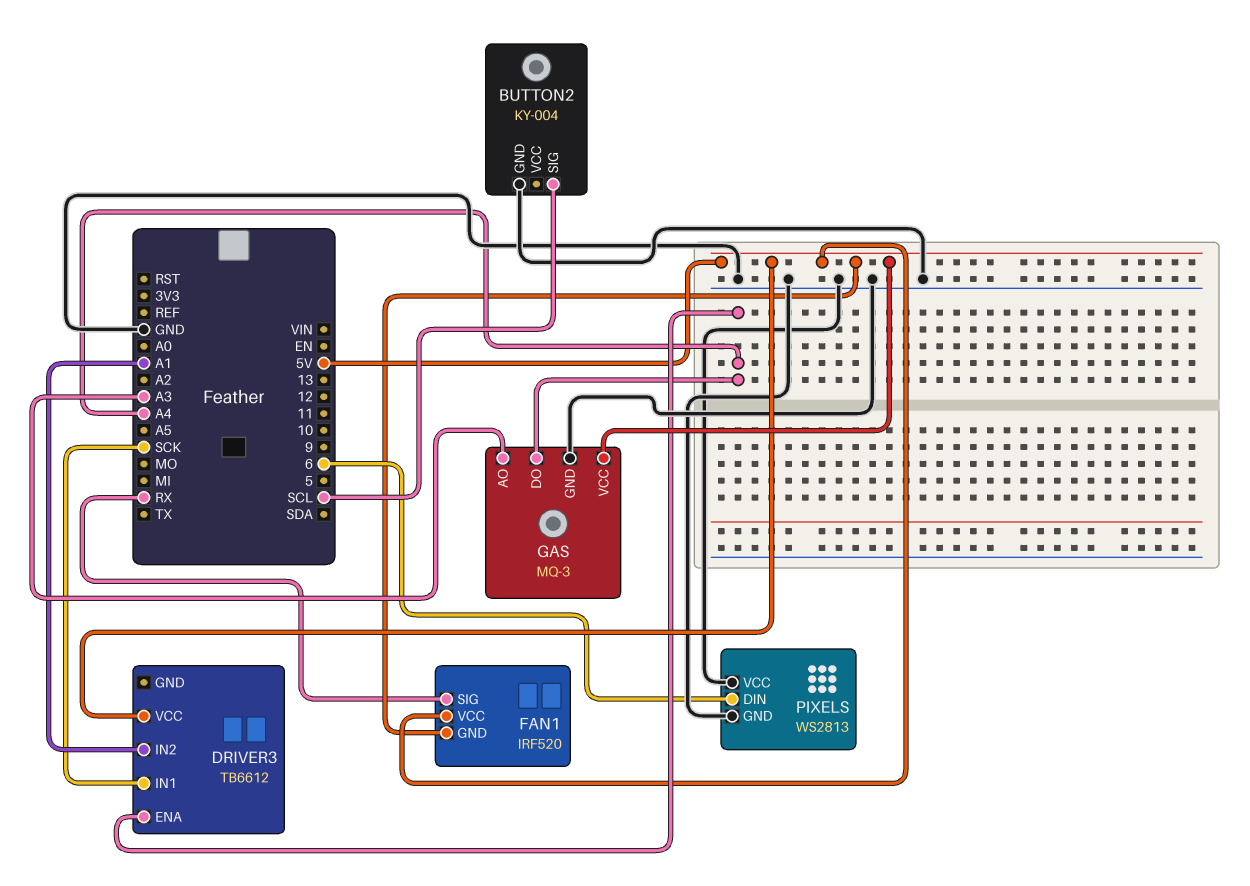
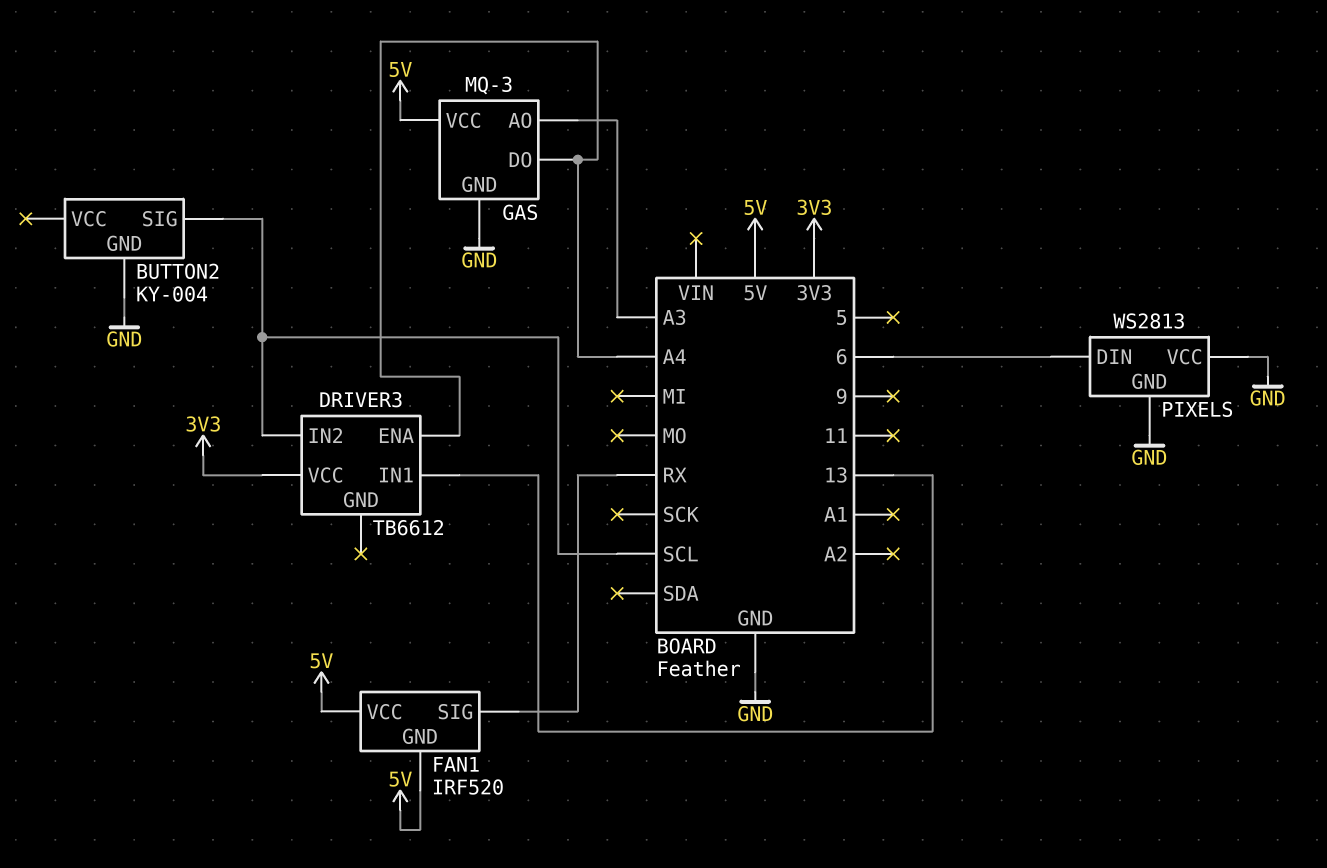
DRIVER3 pin IN1: SCK -> 13
DRIVER3 pin IN2: A1 -> SCL
DRIVER3 pin VCC: 5V -> 3V3

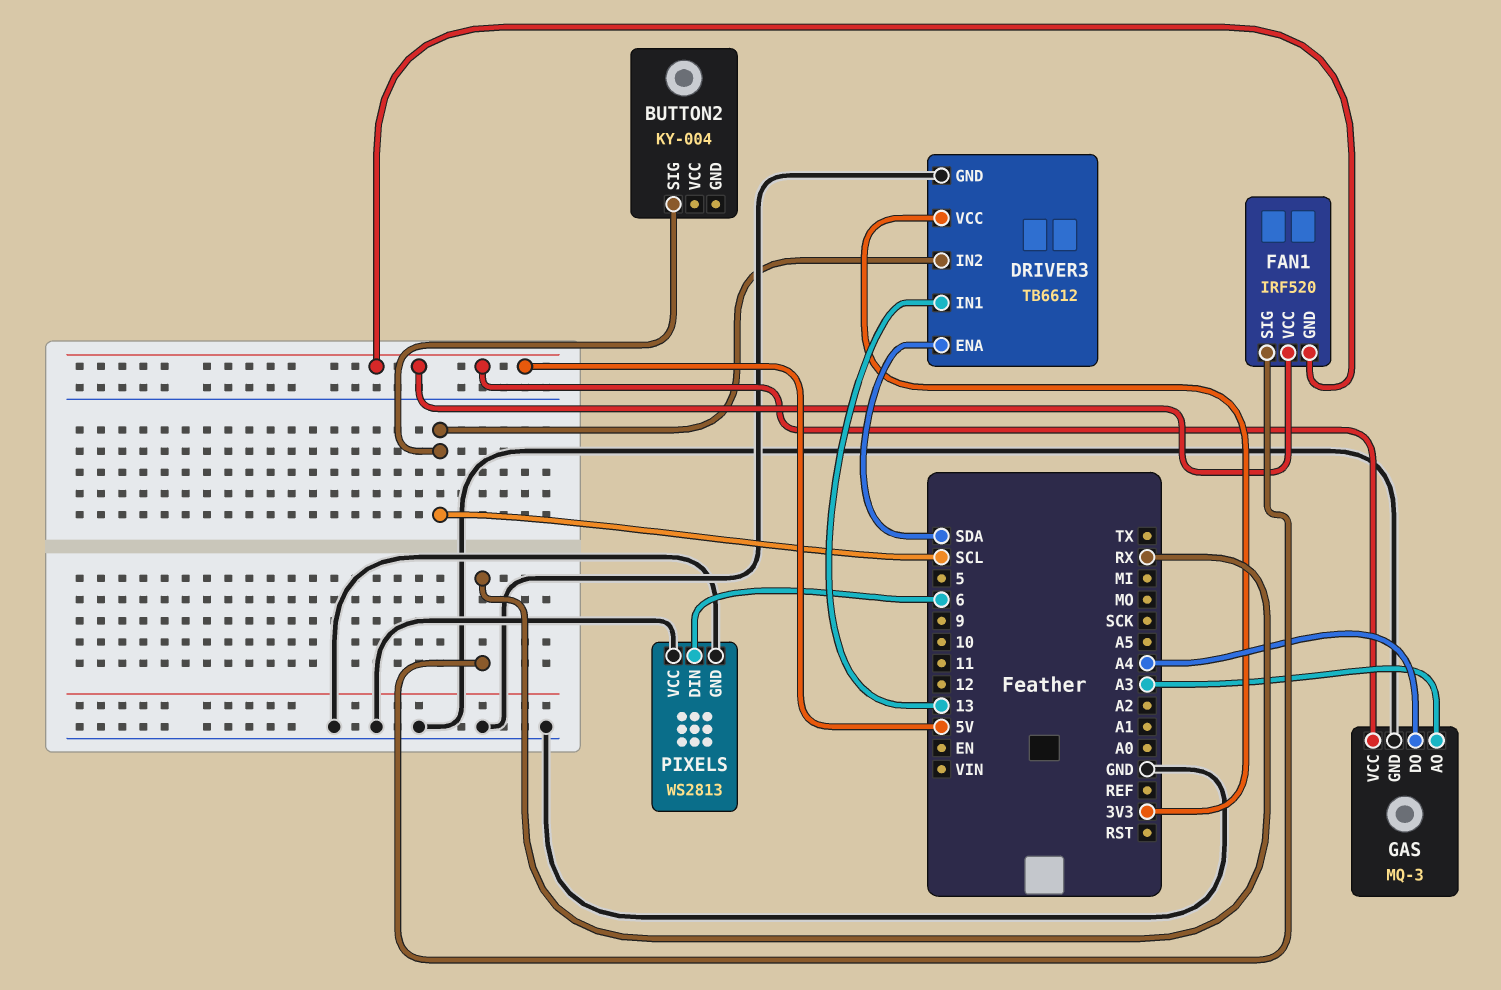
BUTTON2 pin GND: GND -> none
DRIVER3 pin ENA: A4 -> SDA
DRIVER3 pin GND: none -> GND

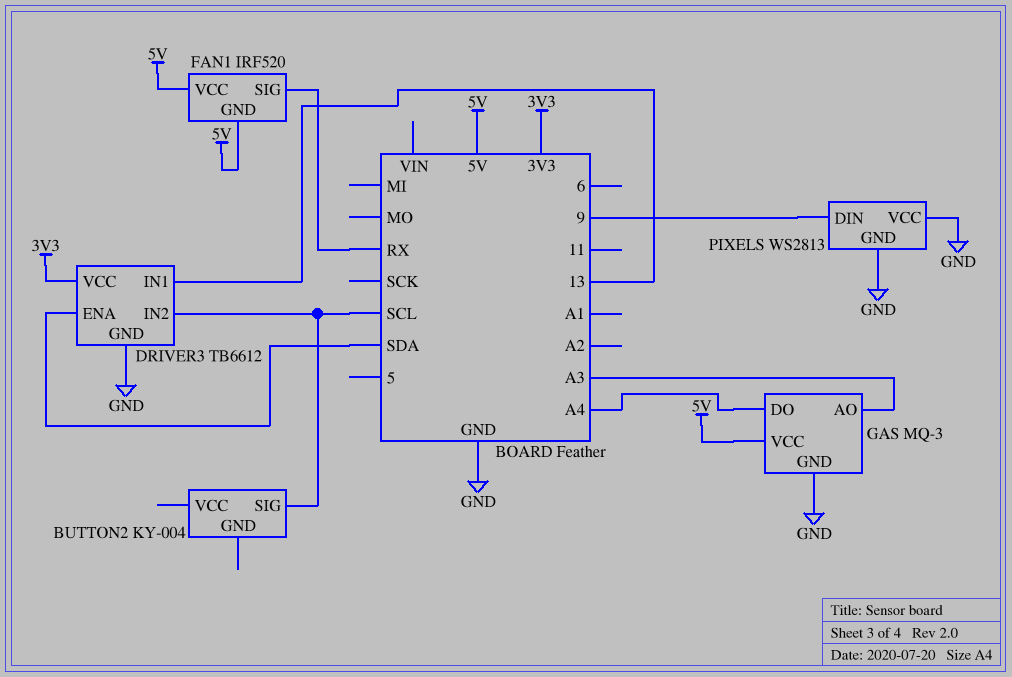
PIXELS pin DIN: 6 -> 9

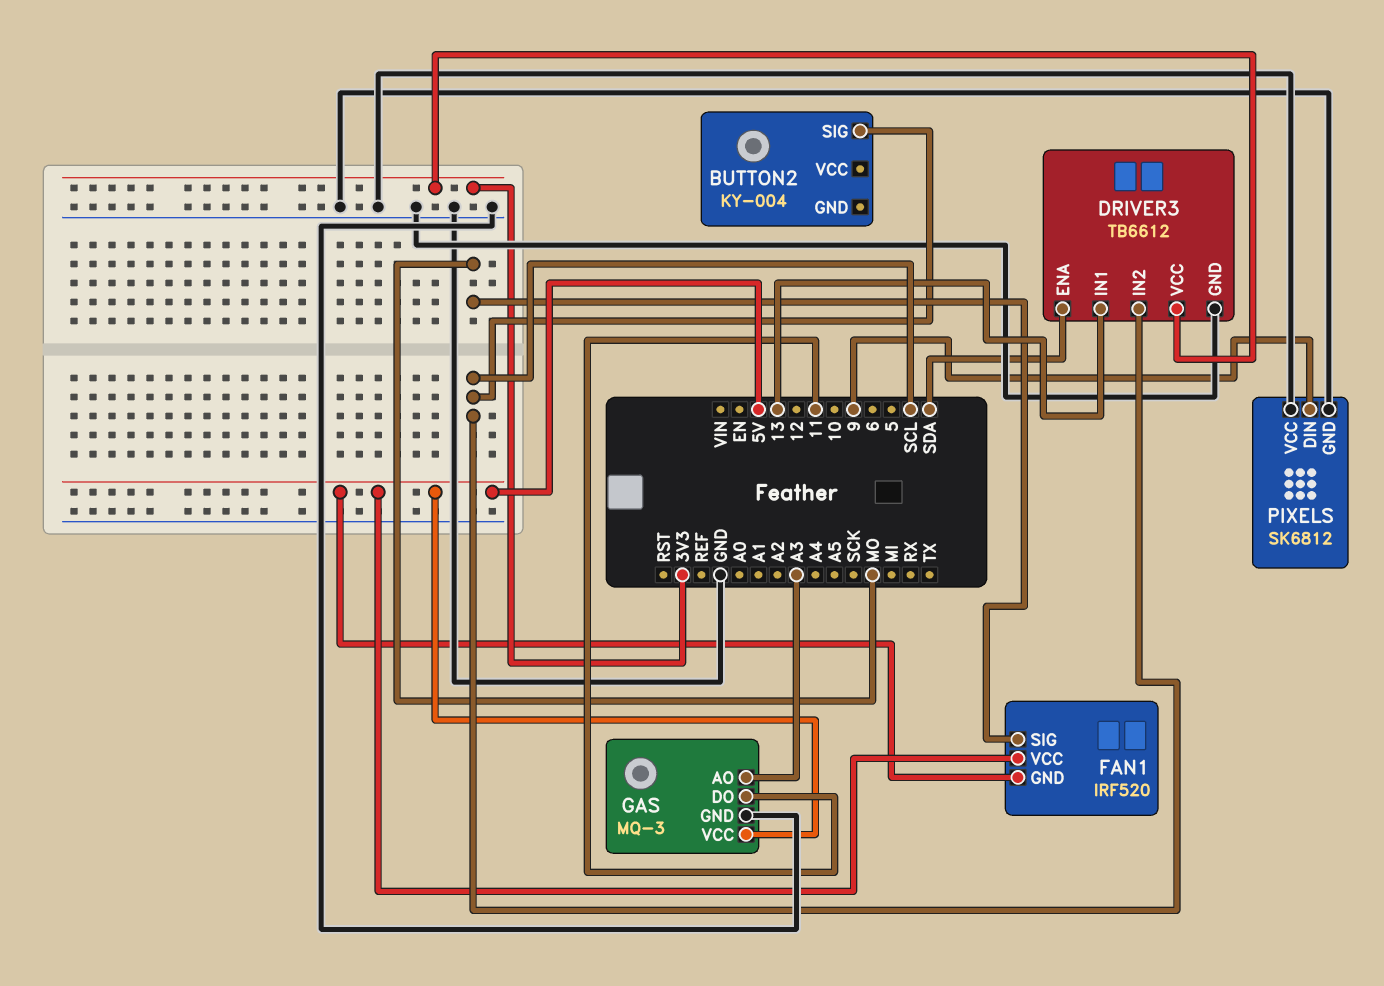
FAN1 pin SIG: RX -> MO
GAS pin DO: A4 -> 11
PIXELS: WS2813 -> SK6812

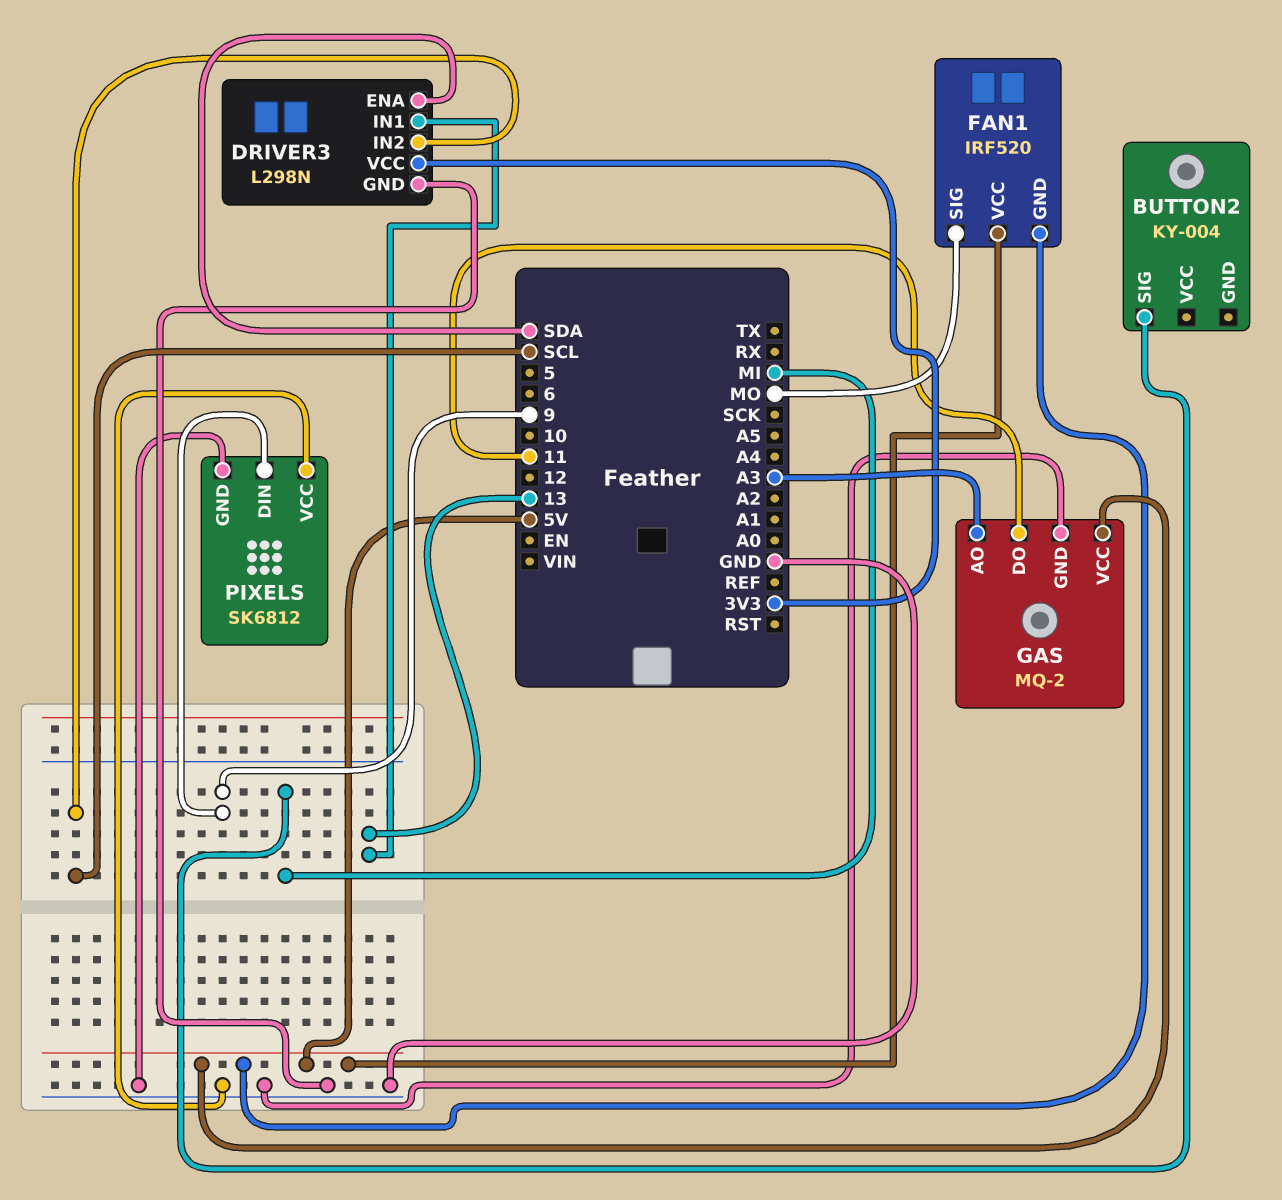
BUTTON2 pin SIG: SCL -> MI
DRIVER3: TB6612 -> L298N
GAS: MQ-3 -> MQ-2

